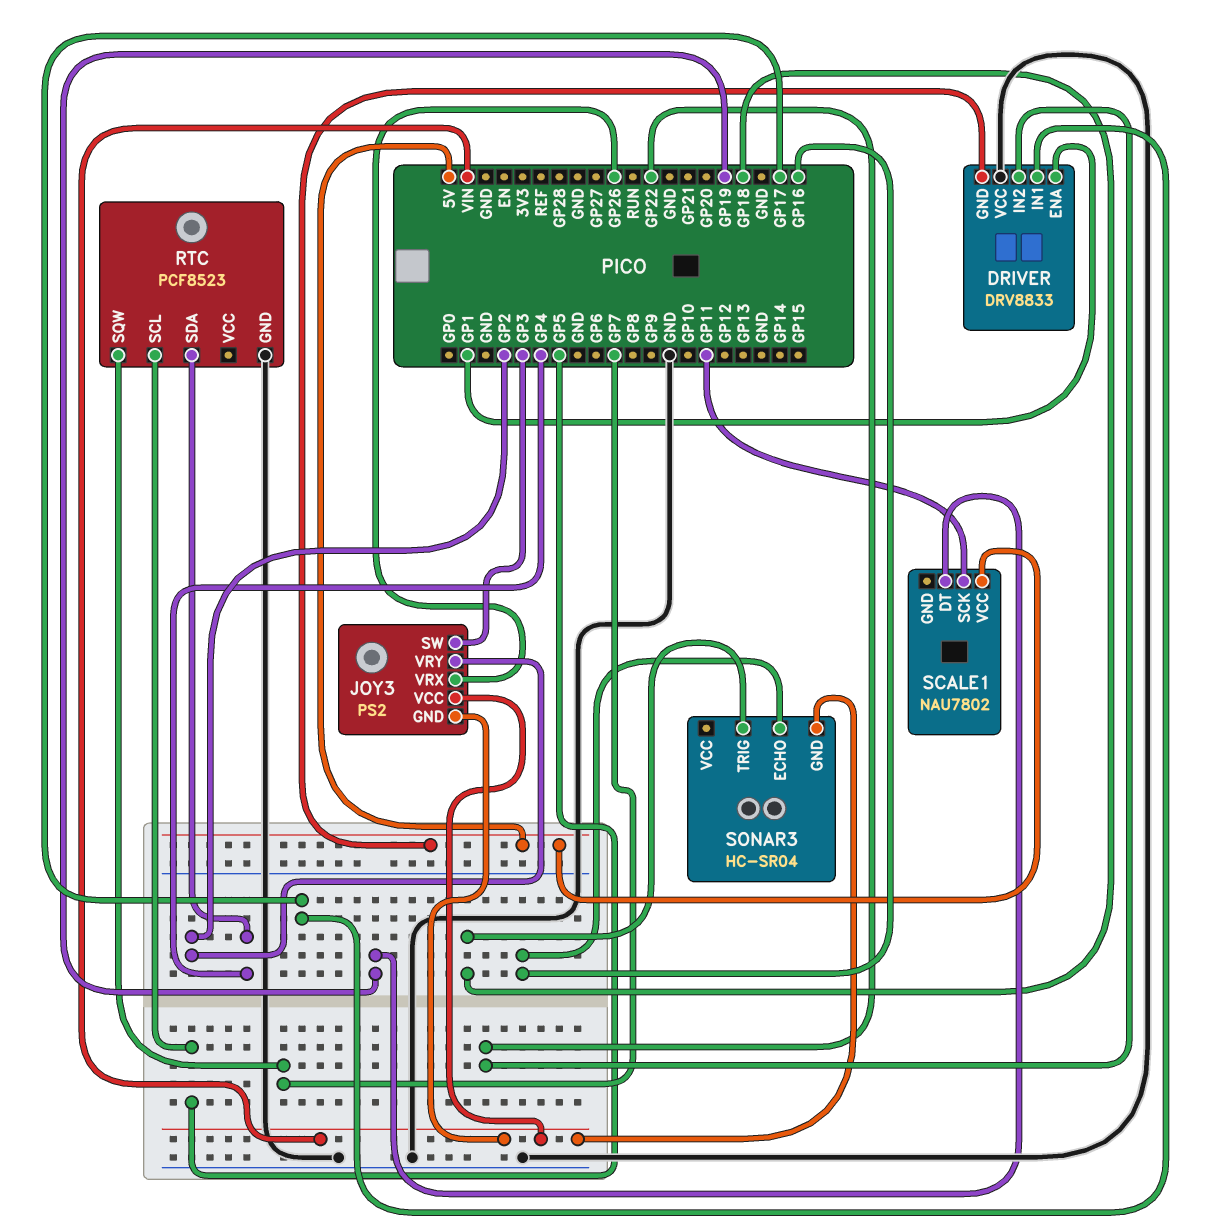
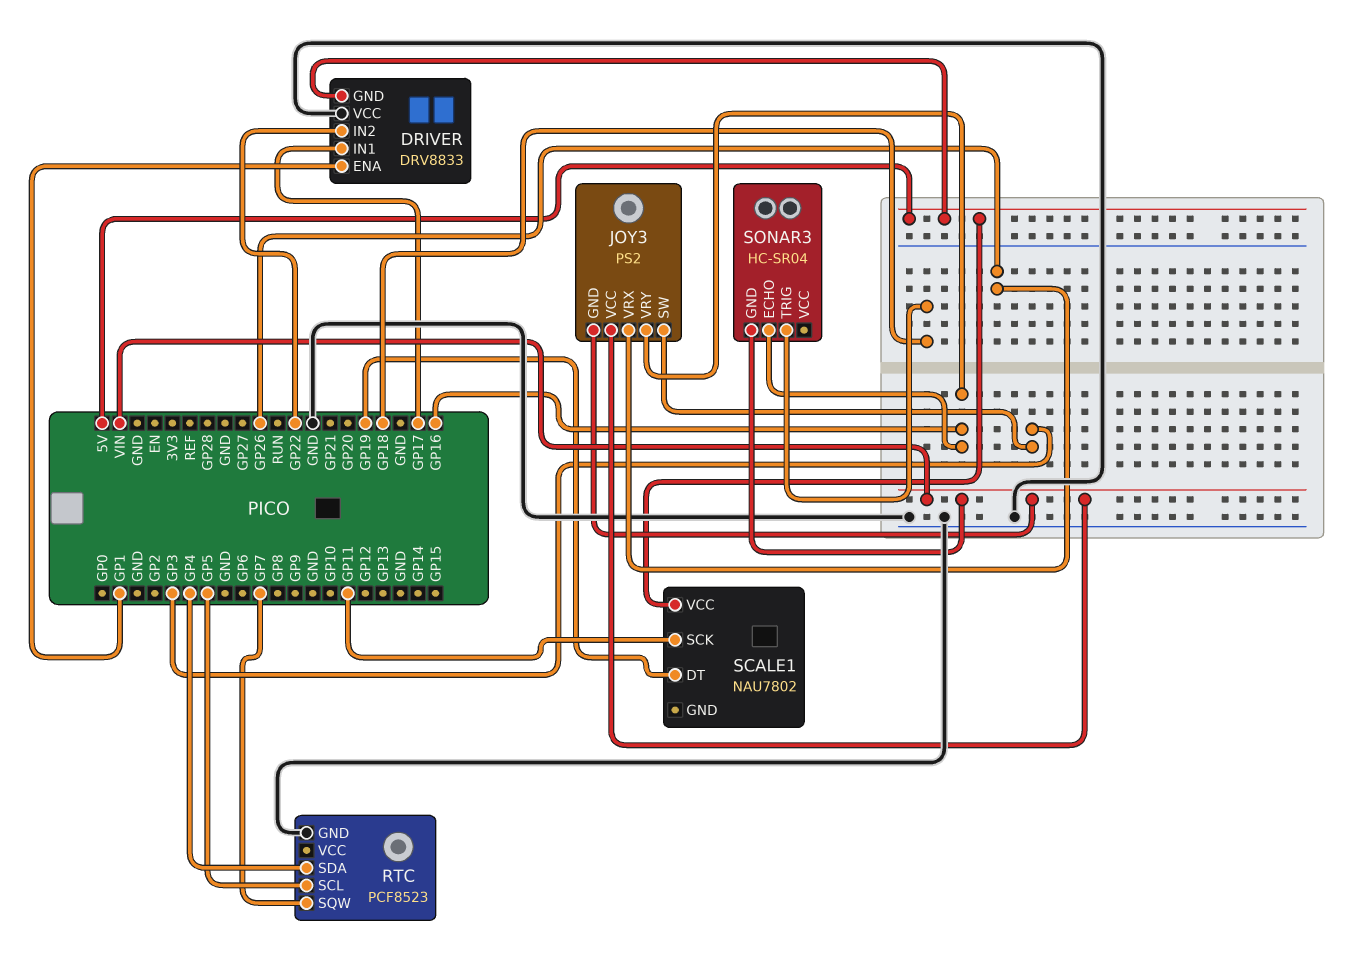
JOY3 pin VRY: GP2 -> GP16

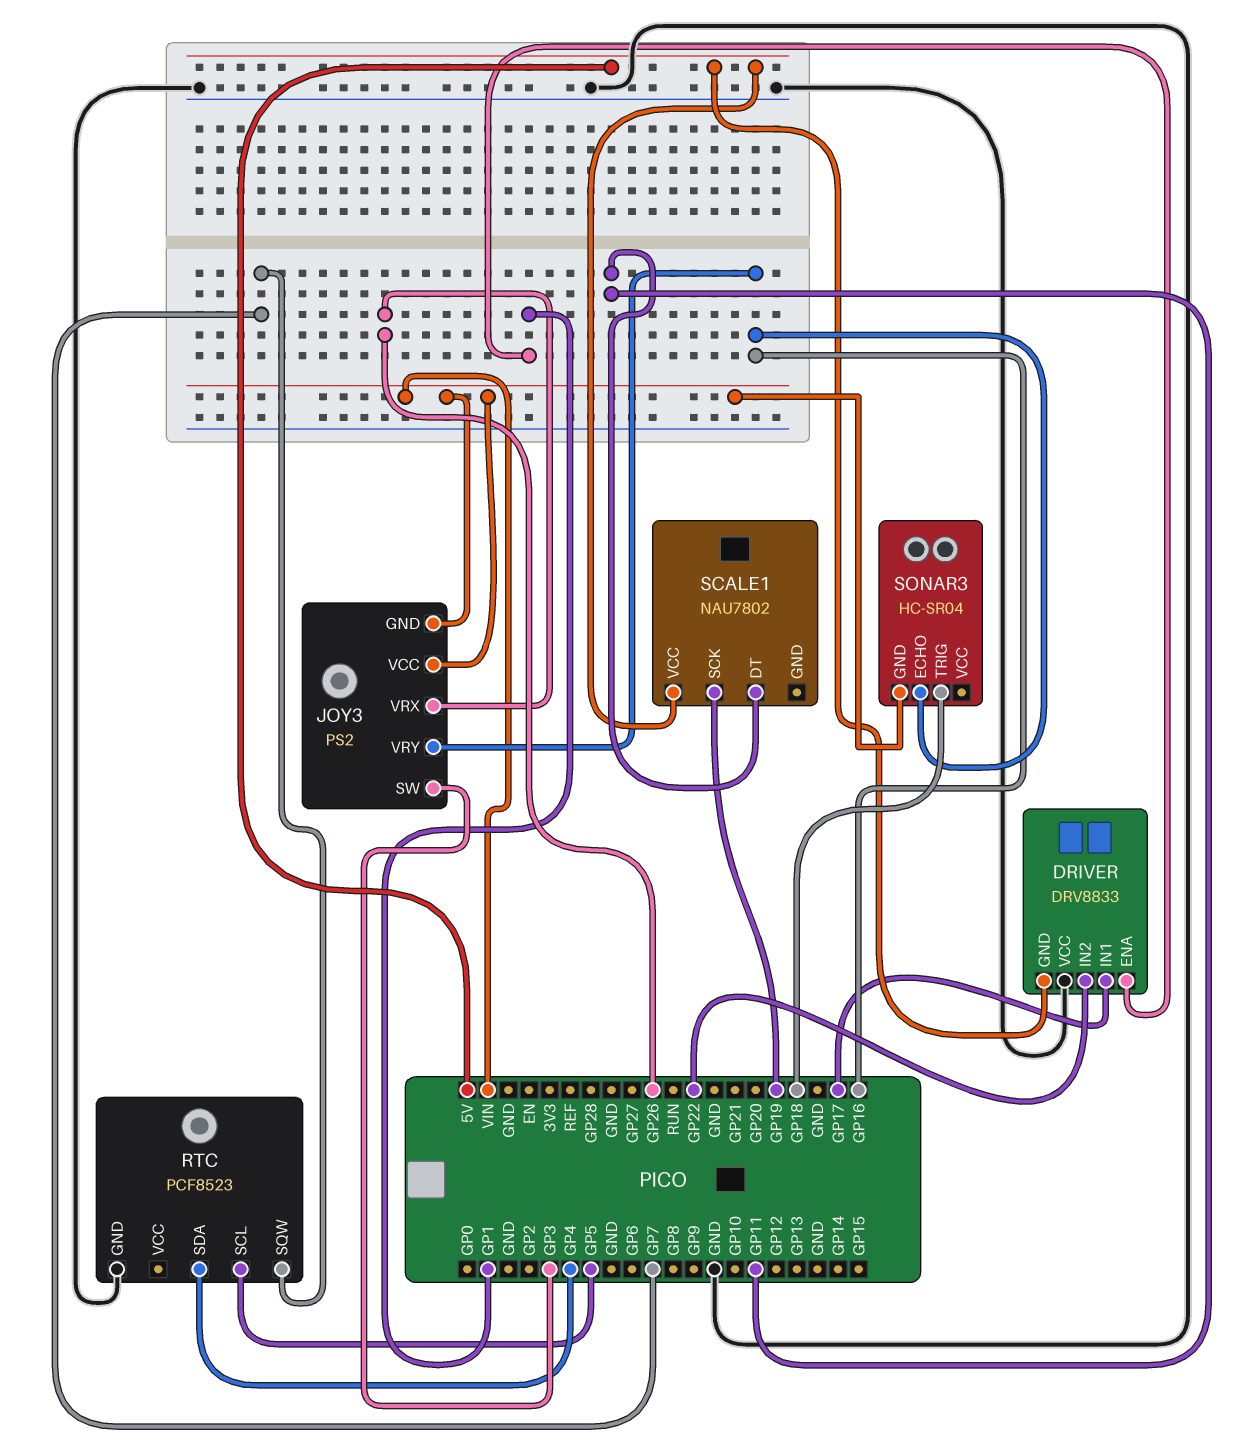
SCALE1 pin DT: GP19 -> GP11
SCALE1 pin SCK: GP11 -> GP19

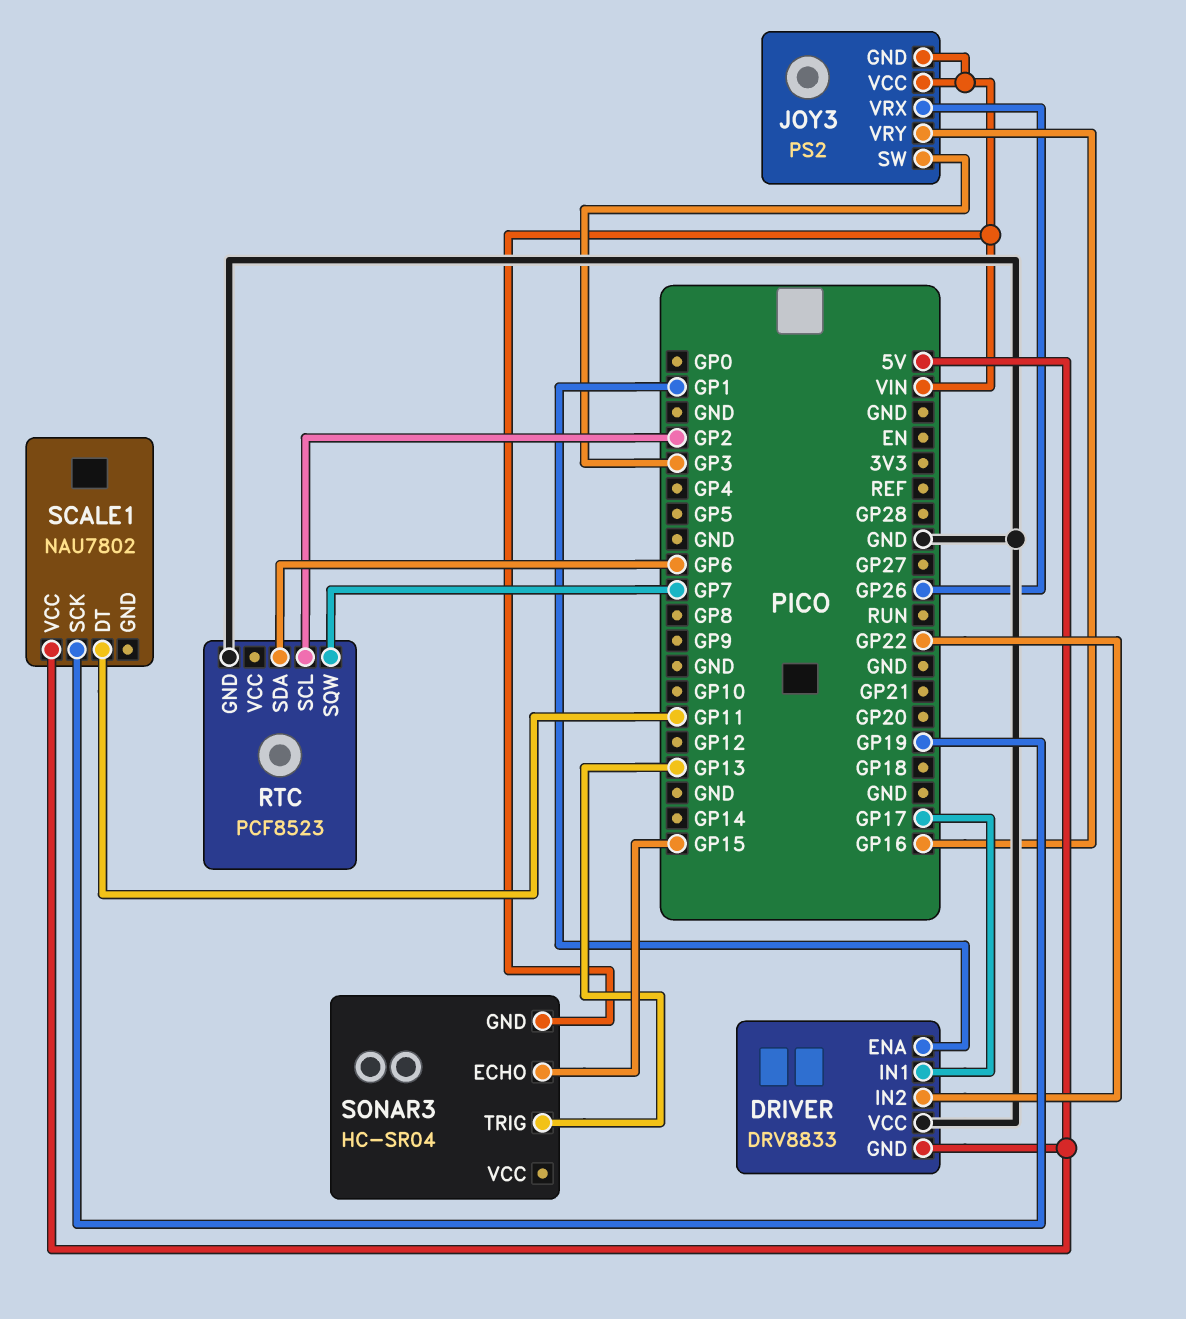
RTC pin SCL: GP5 -> GP2
RTC pin SDA: GP4 -> GP6
SONAR3 pin ECHO: GP16 -> GP15
SONAR3 pin TRIG: GP18 -> GP13

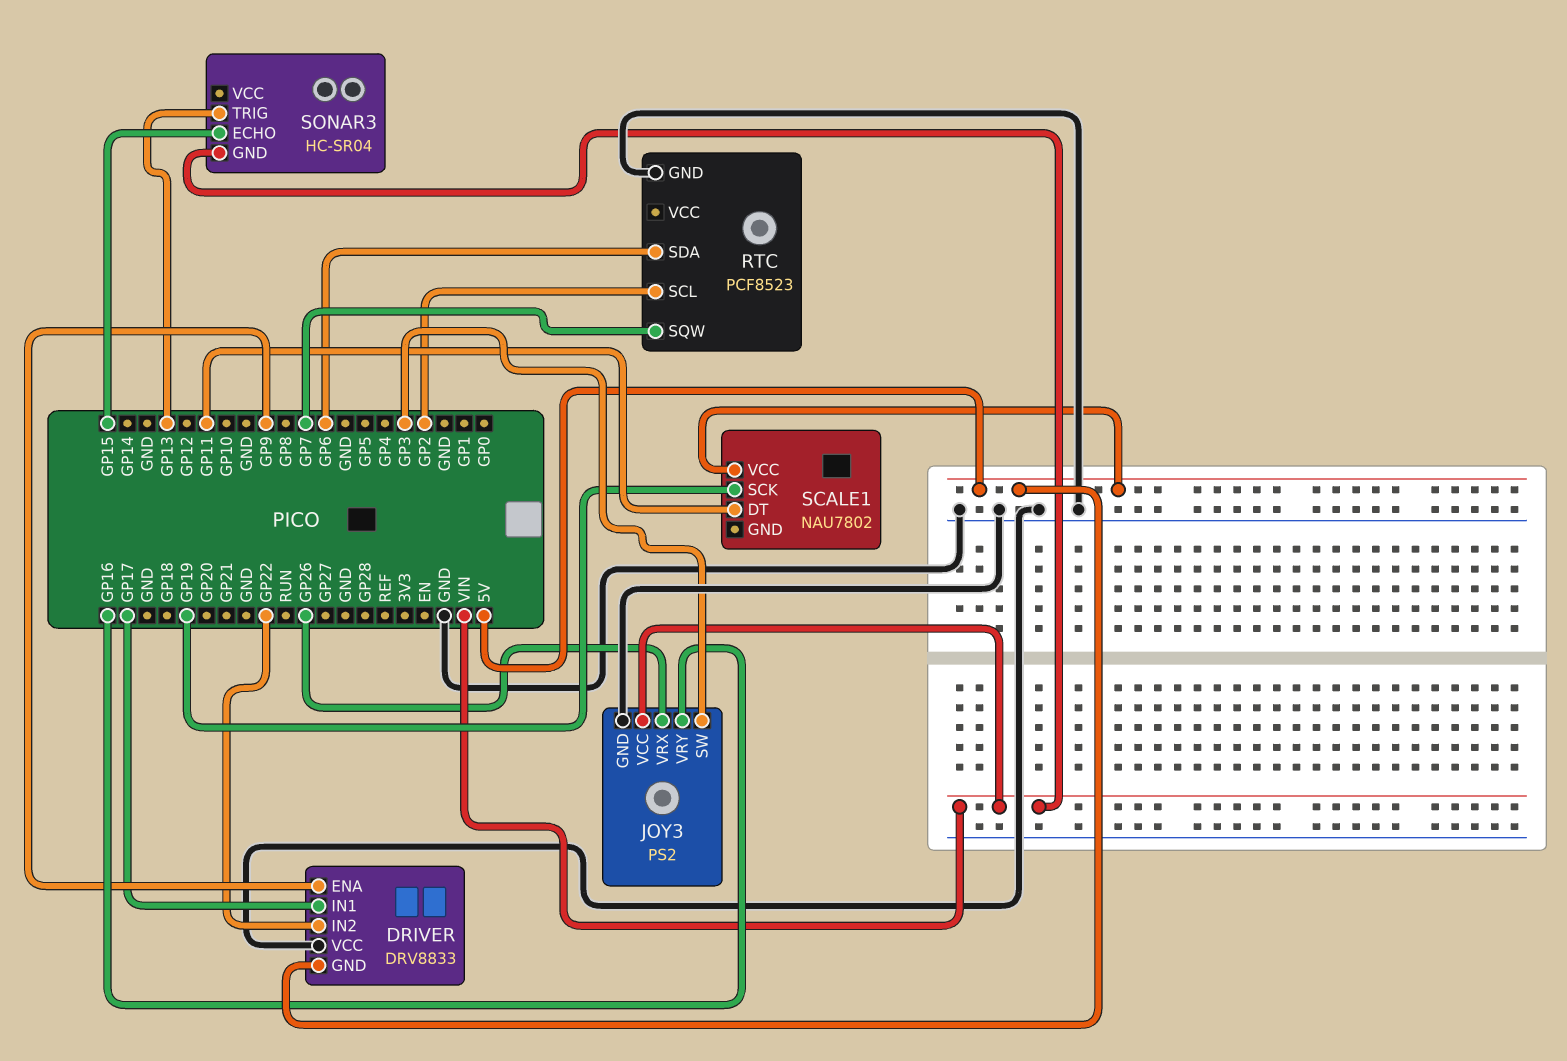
DRIVER pin ENA: GP1 -> GP9
JOY3 pin GND: VIN -> GND

